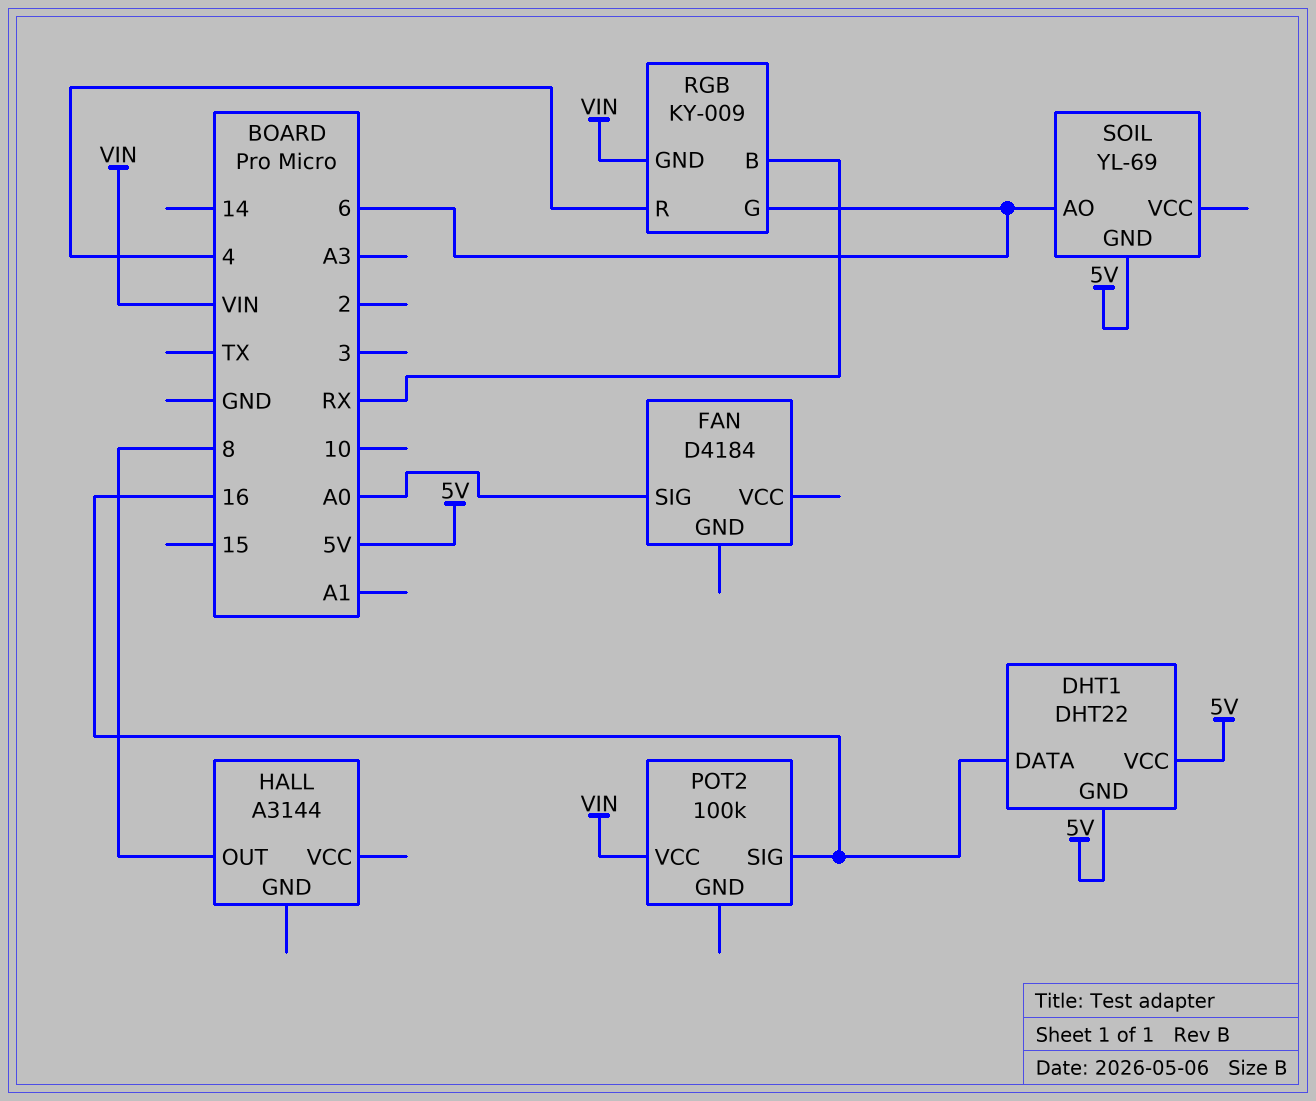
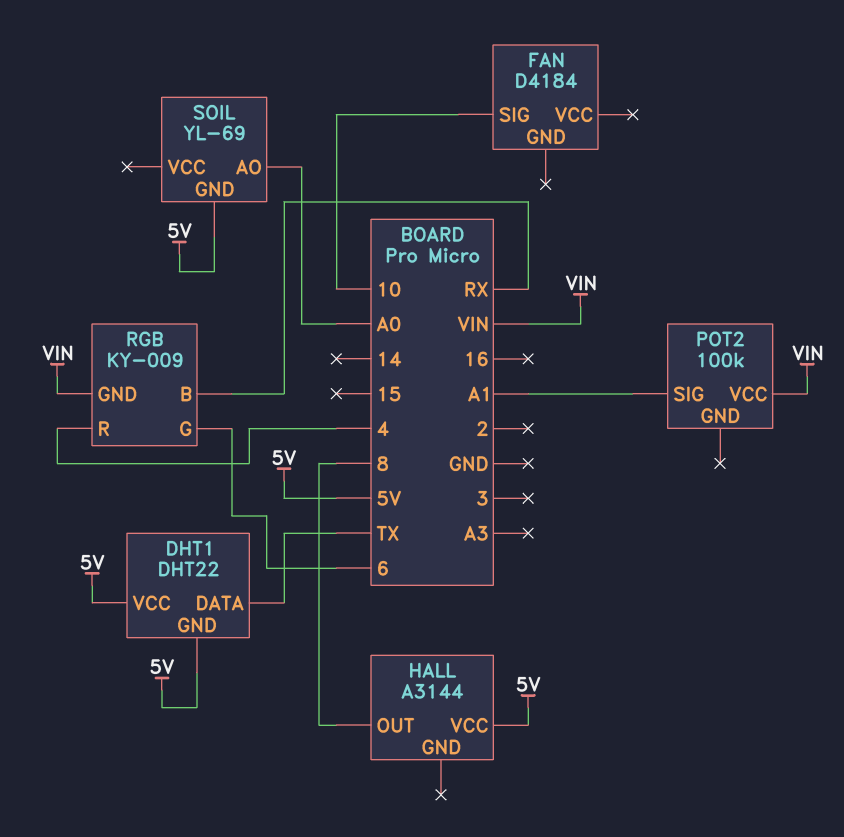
DHT1 pin DATA: 16 -> TX
FAN pin SIG: A0 -> 10
HALL pin VCC: none -> 5V
POT2 pin SIG: 16 -> A1
SOIL pin AO: 6 -> A0

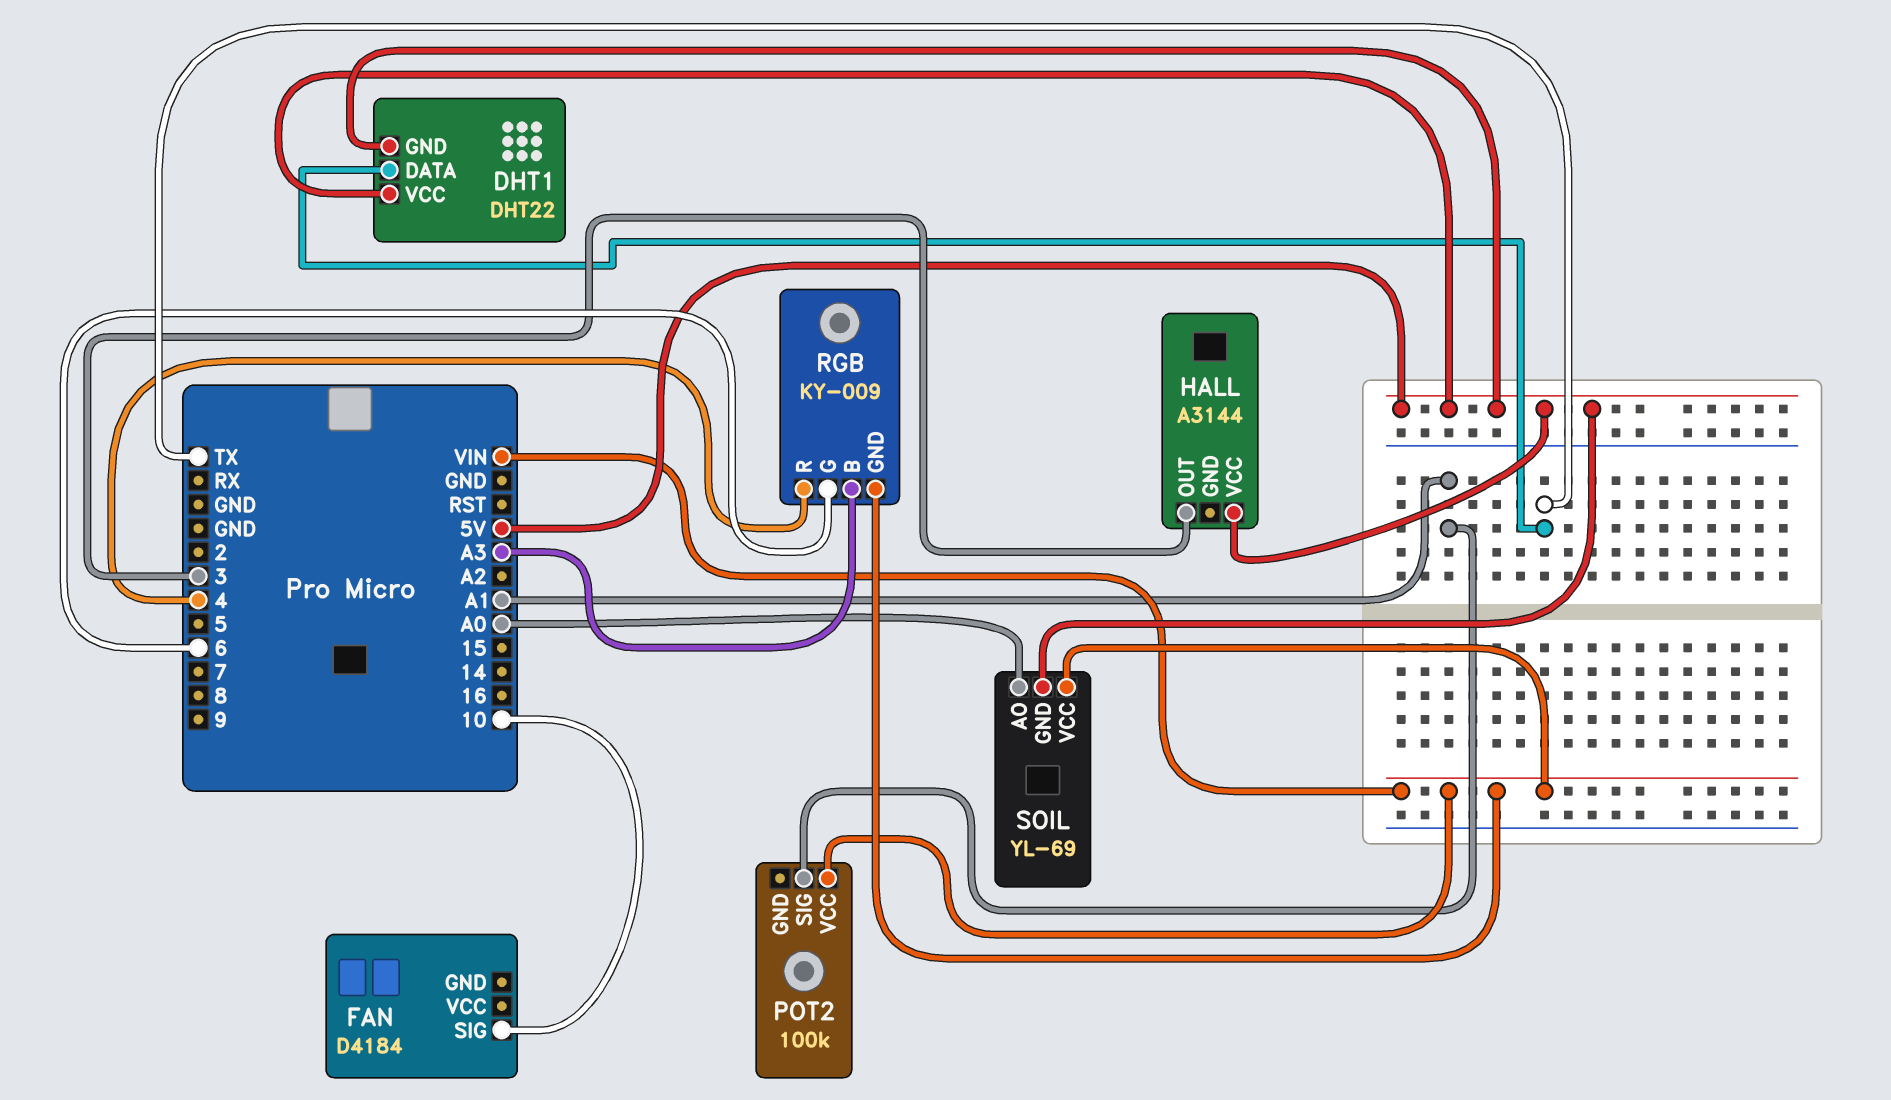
HALL pin OUT: 8 -> 3
RGB pin B: RX -> A3
SOIL pin VCC: none -> VIN

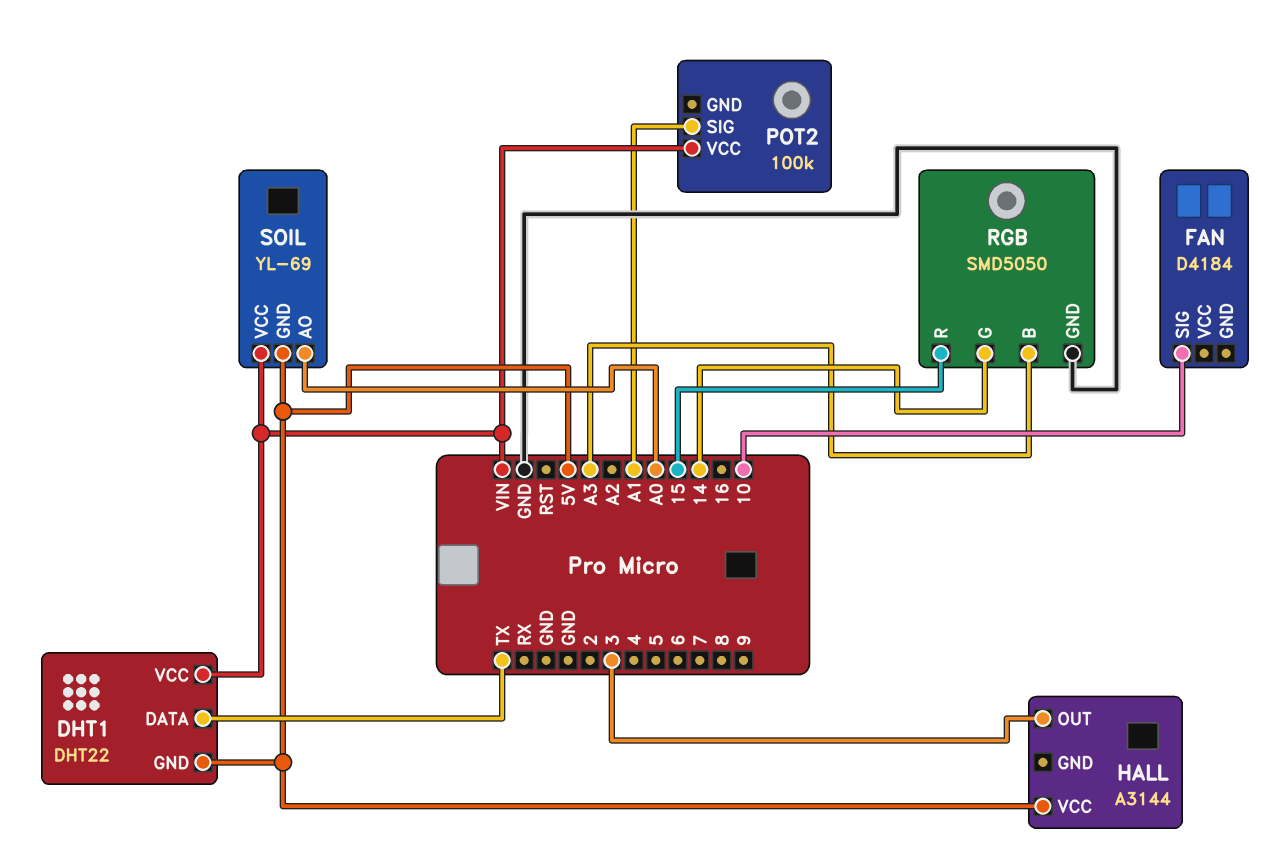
DHT1 pin VCC: 5V -> VIN
RGB: KY-009 -> SMD5050
RGB pin G: 6 -> 14
RGB pin GND: VIN -> GND
RGB pin R: 4 -> 15

